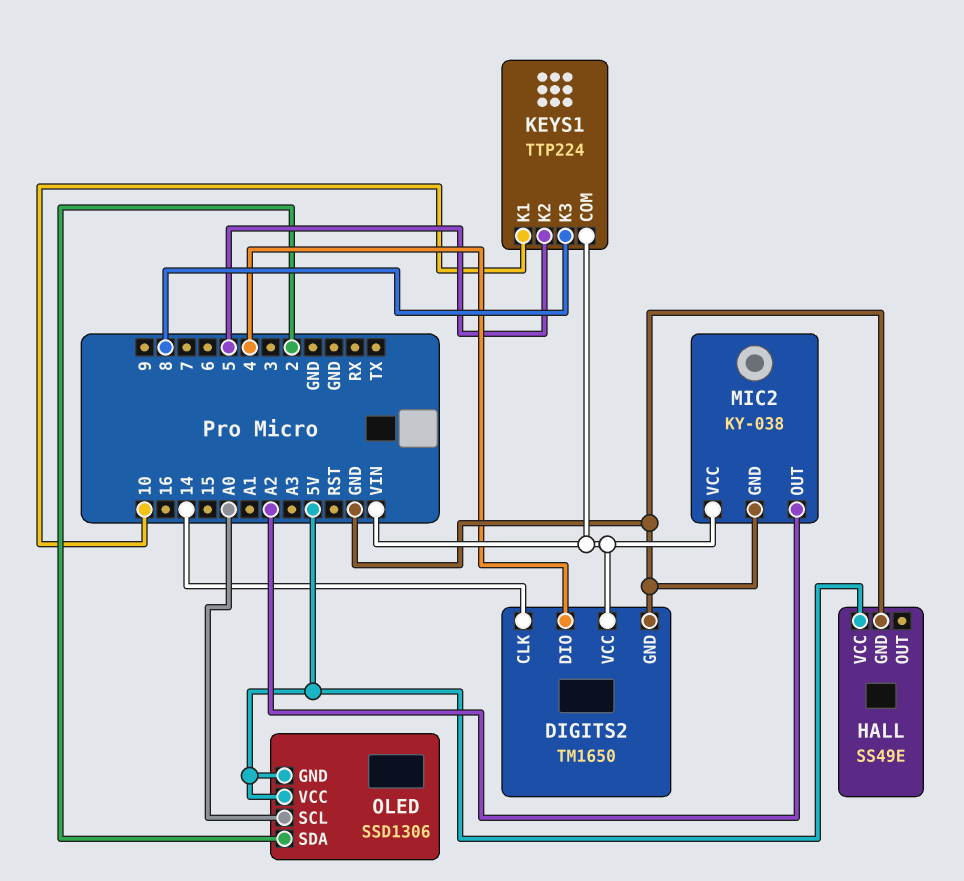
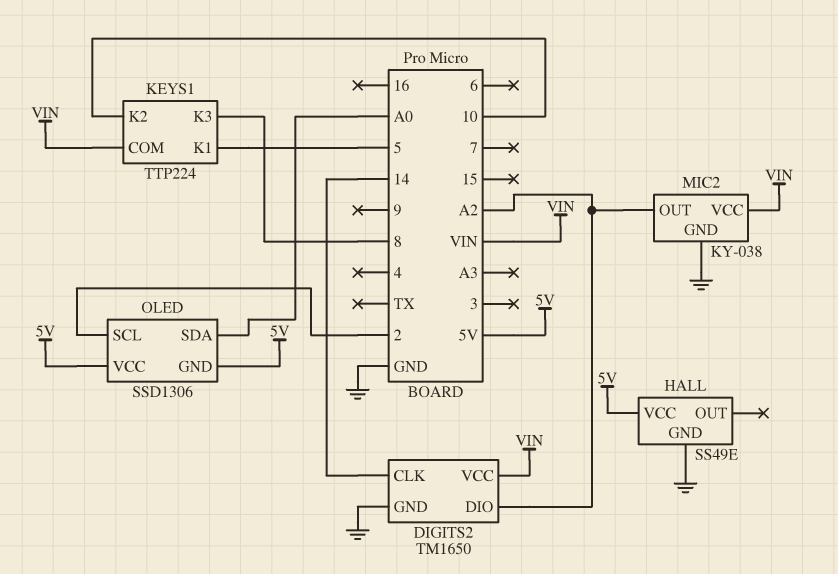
DIGITS2 pin DIO: 4 -> A2
KEYS1 pin K1: 10 -> 5
KEYS1 pin K2: 5 -> 10
OLED pin SCL: A0 -> 2
OLED pin SDA: 2 -> A0

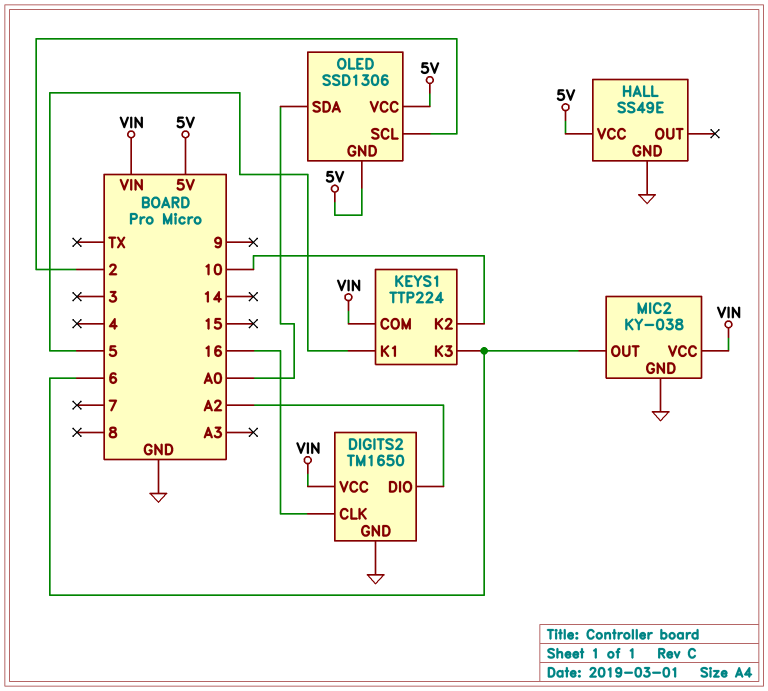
DIGITS2 pin CLK: 14 -> 16
KEYS1 pin K3: 8 -> 6
MIC2 pin OUT: A2 -> 6

